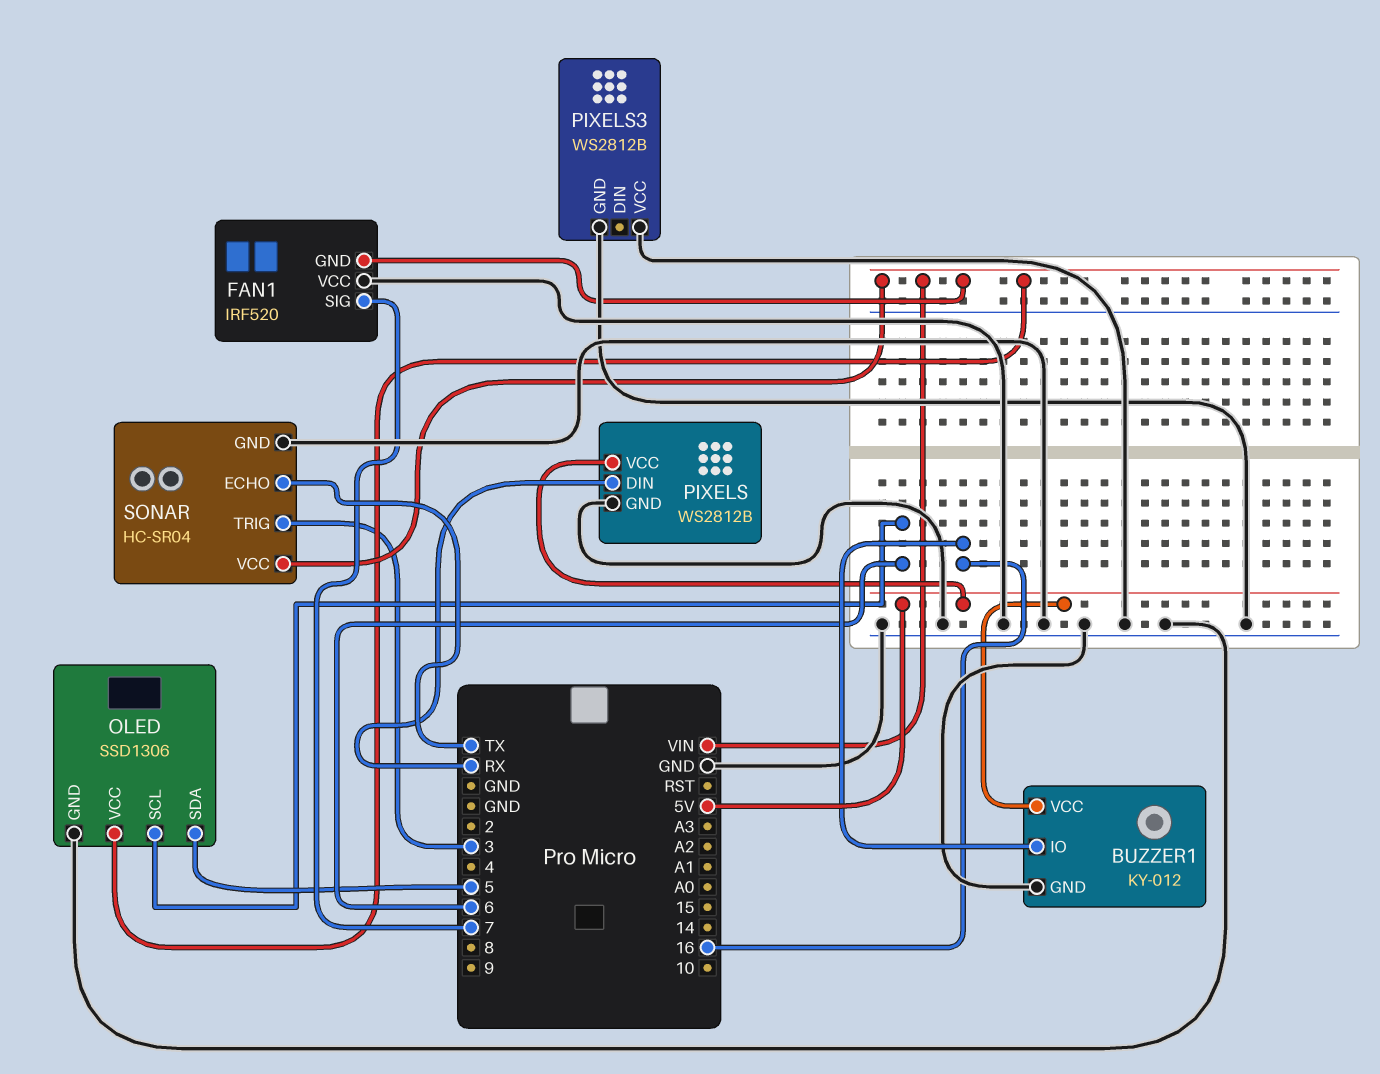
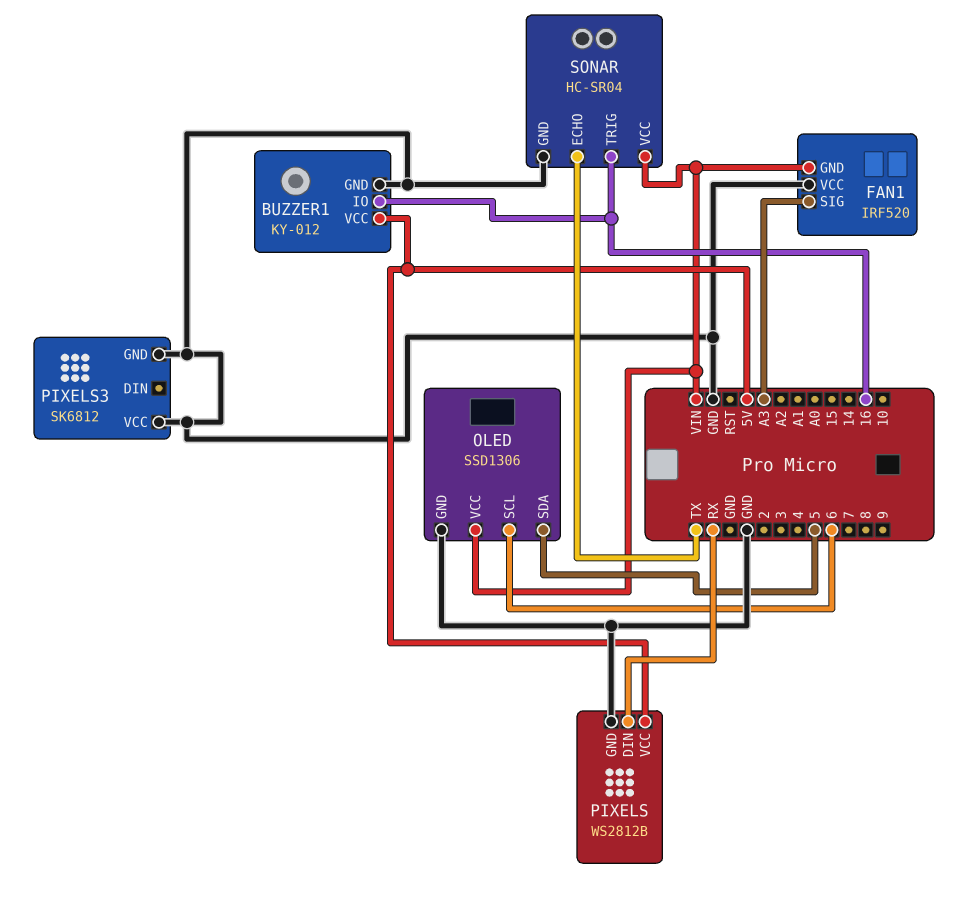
FAN1 pin SIG: 7 -> A3
PIXELS3: WS2812B -> SK6812
SONAR pin TRIG: 3 -> 16

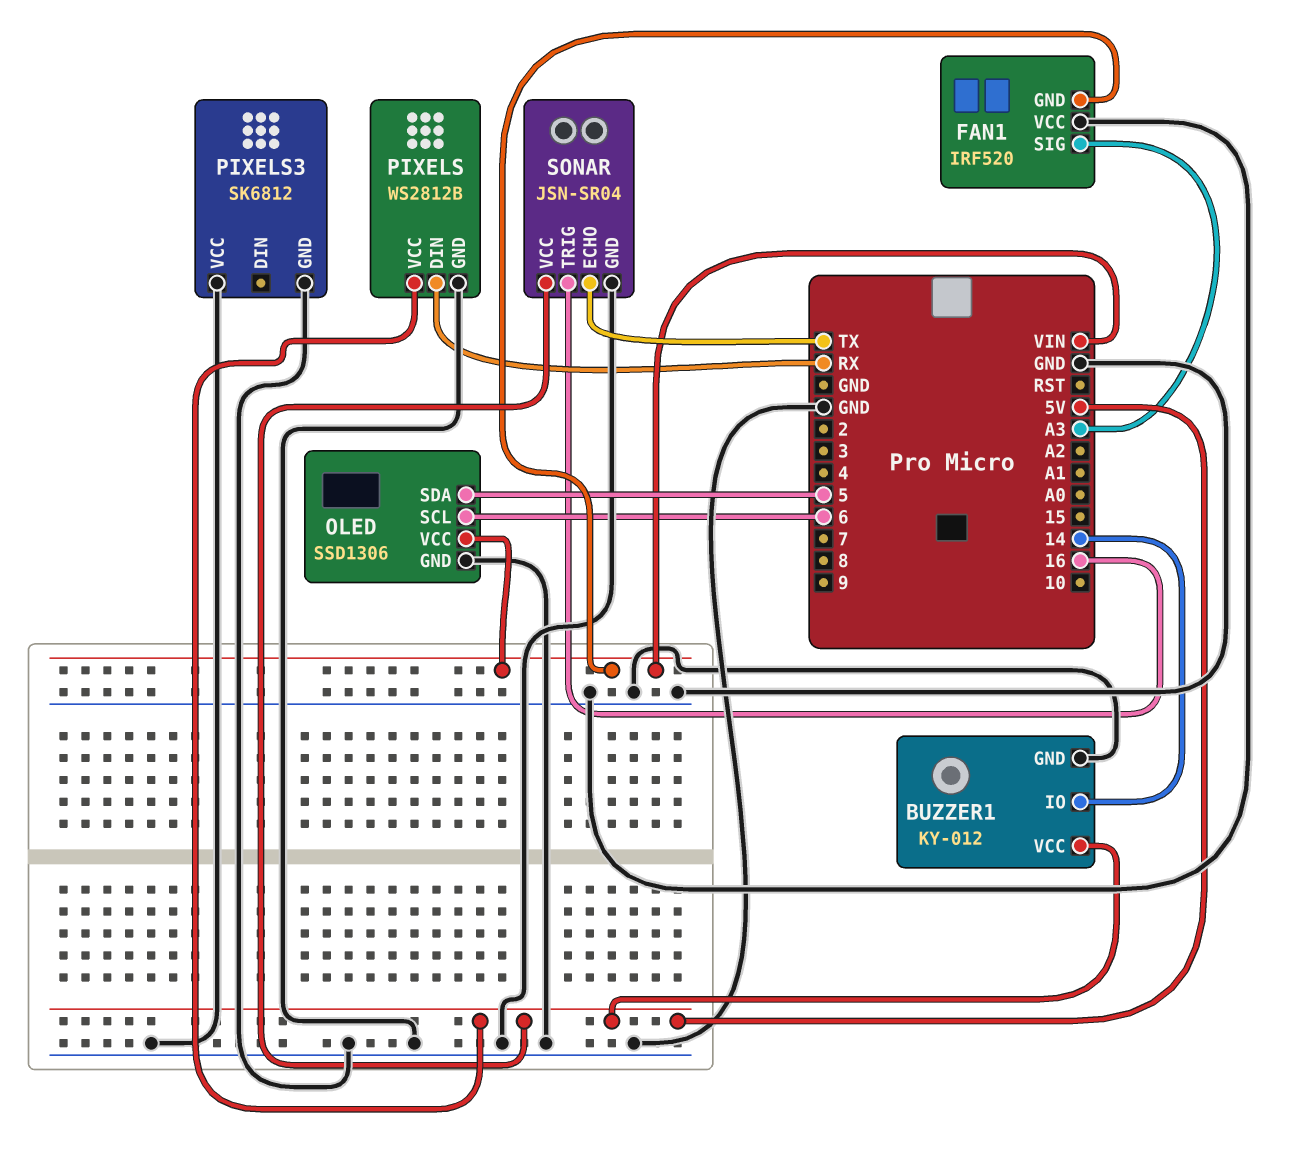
BUZZER1 pin IO: 16 -> 14
SONAR: HC-SR04 -> JSN-SR04
SONAR pin VCC: VIN -> 5V

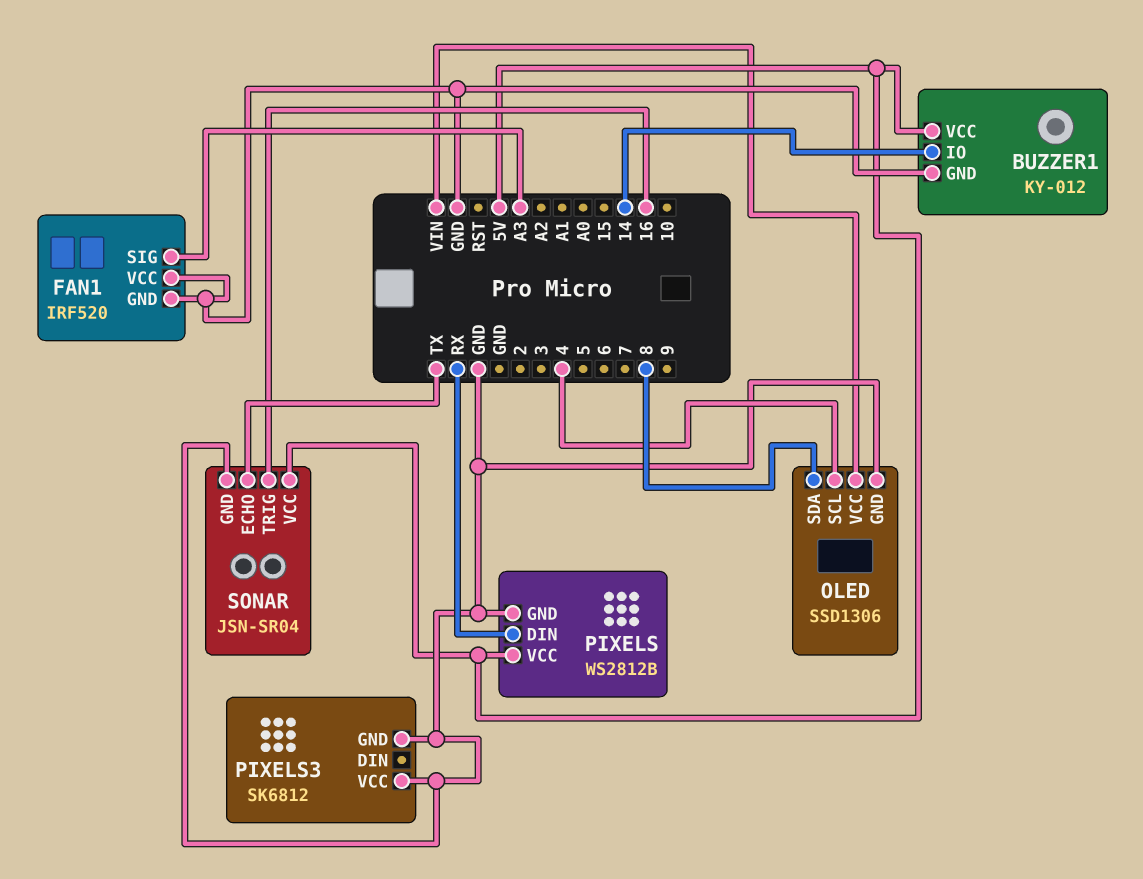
FAN1 pin GND: VIN -> GND
OLED pin SCL: 6 -> 4
OLED pin SDA: 5 -> 8

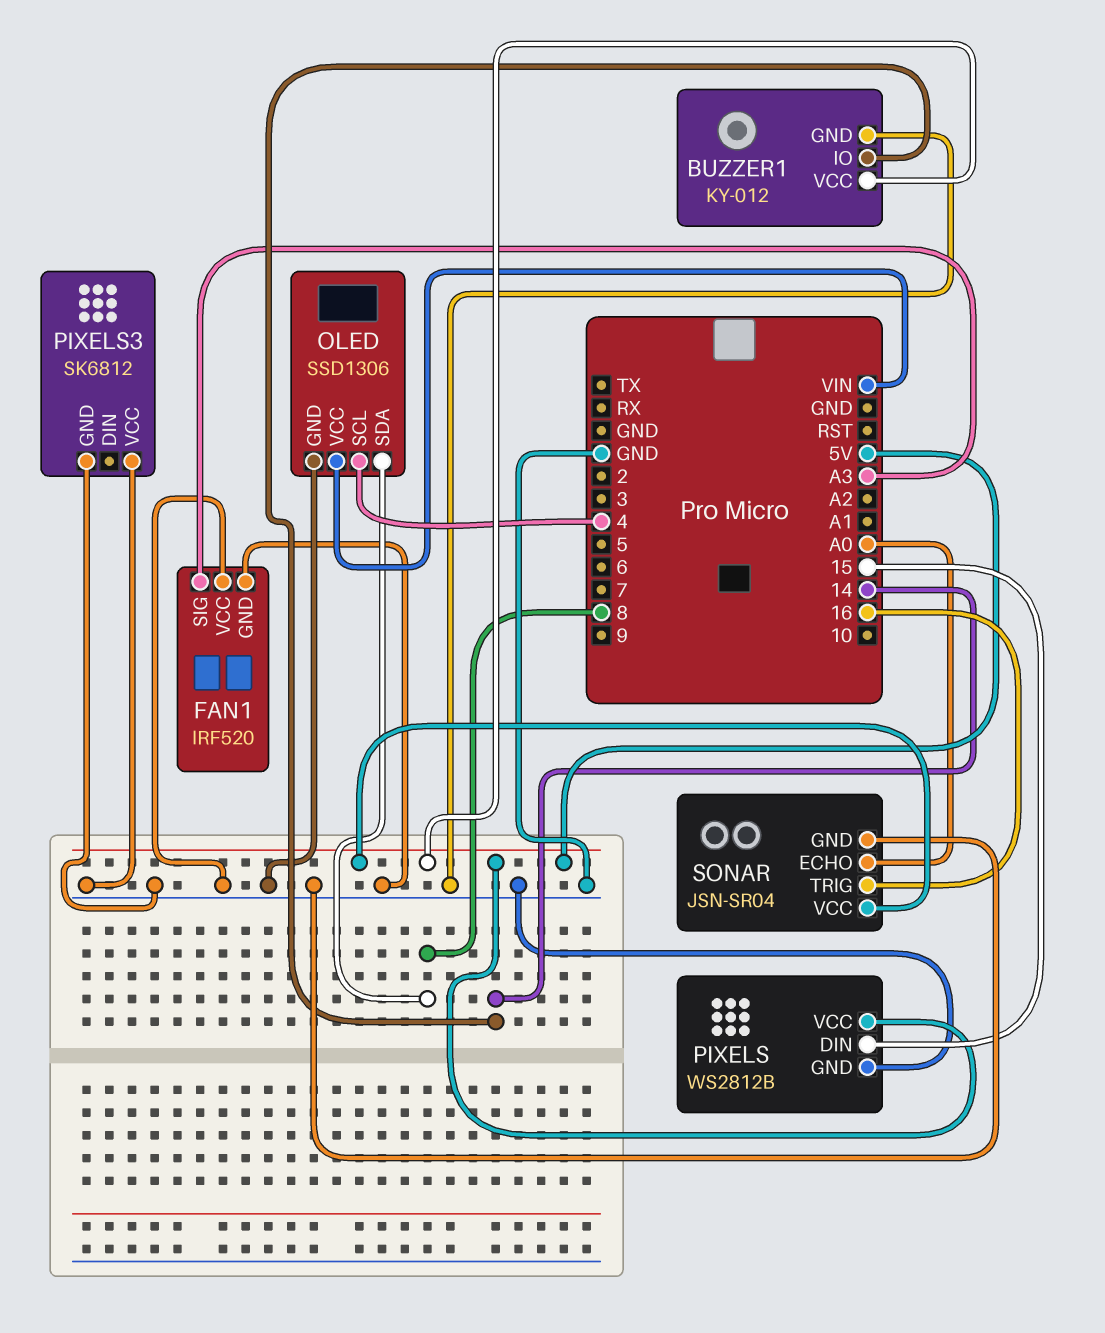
PIXELS pin DIN: RX -> 15
SONAR pin ECHO: TX -> A0

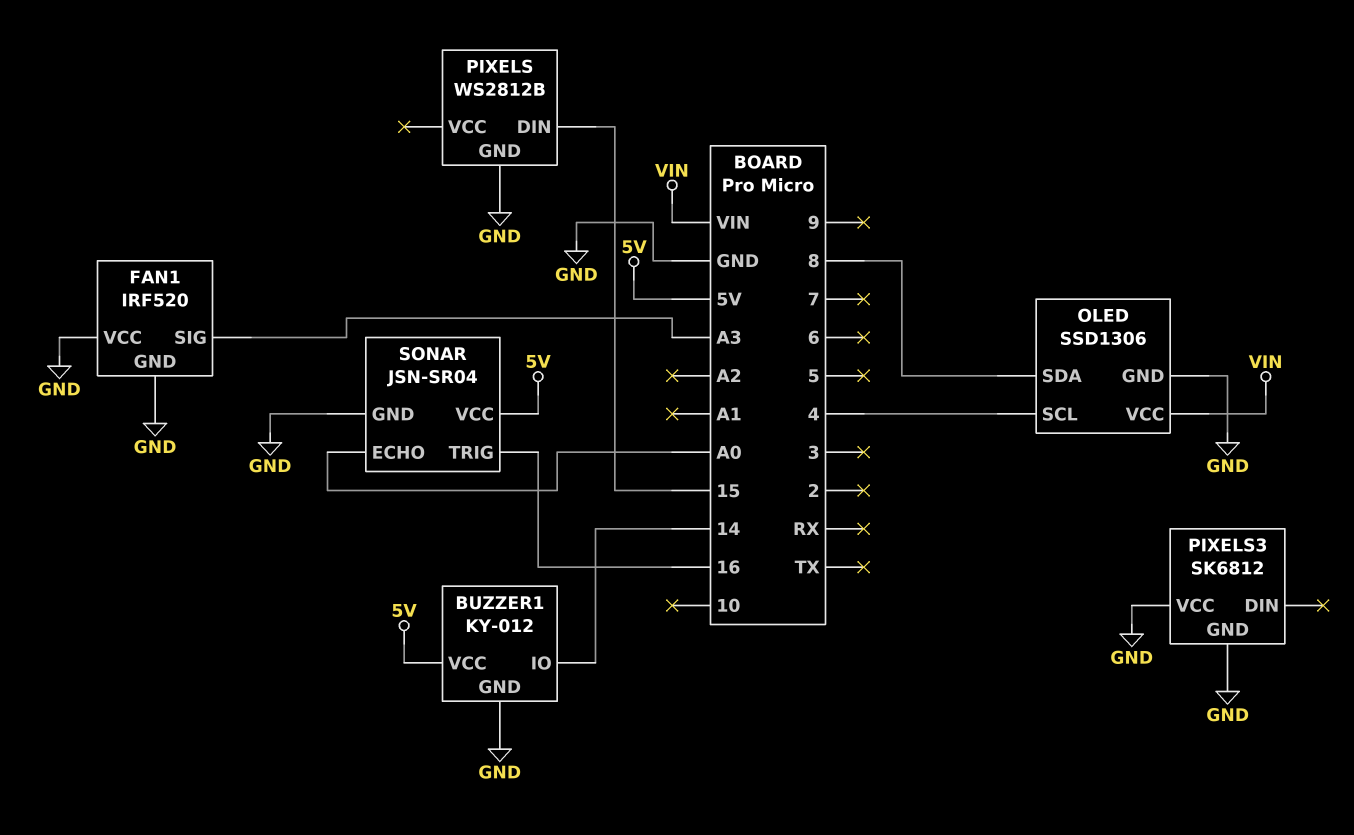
PIXELS pin VCC: 5V -> none

